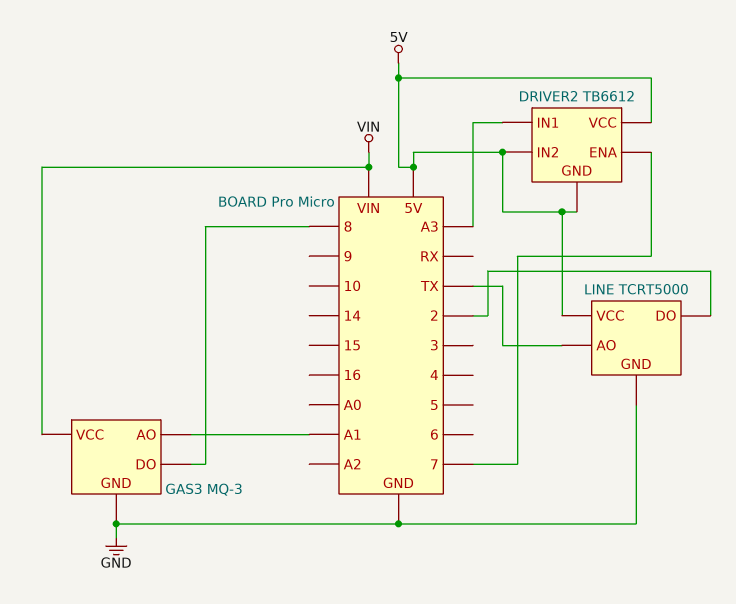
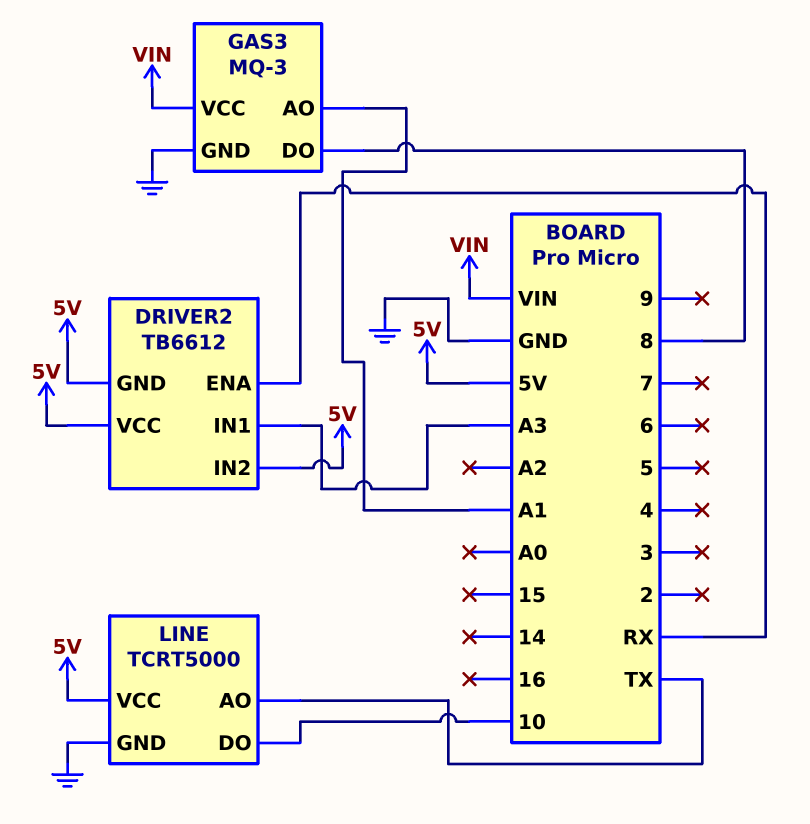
DRIVER2 pin ENA: 7 -> RX
LINE pin DO: 2 -> 10

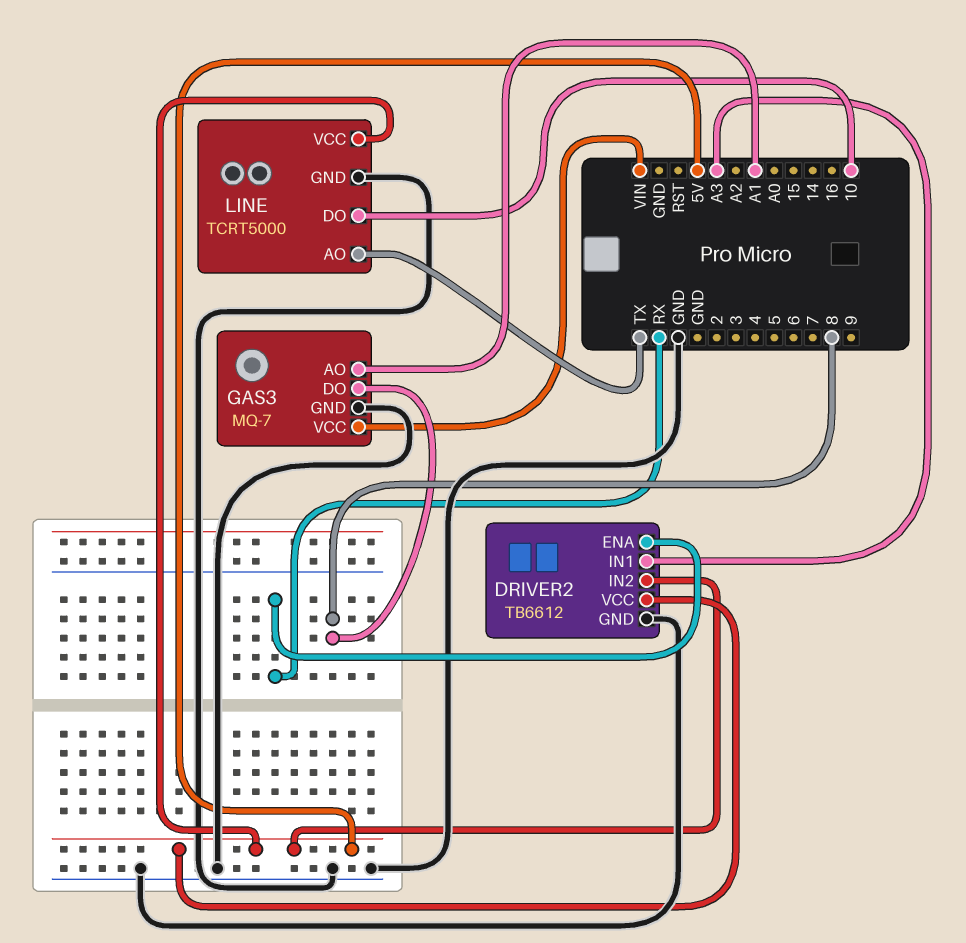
DRIVER2 pin GND: 5V -> GND
GAS3: MQ-3 -> MQ-7

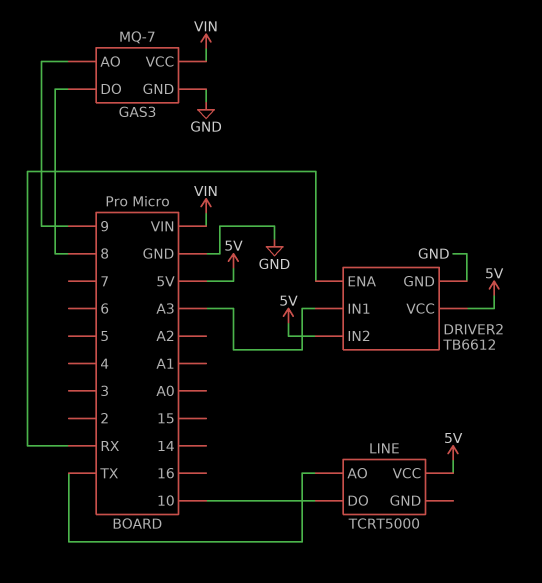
GAS3 pin AO: A1 -> 9
LINE pin GND: GND -> none

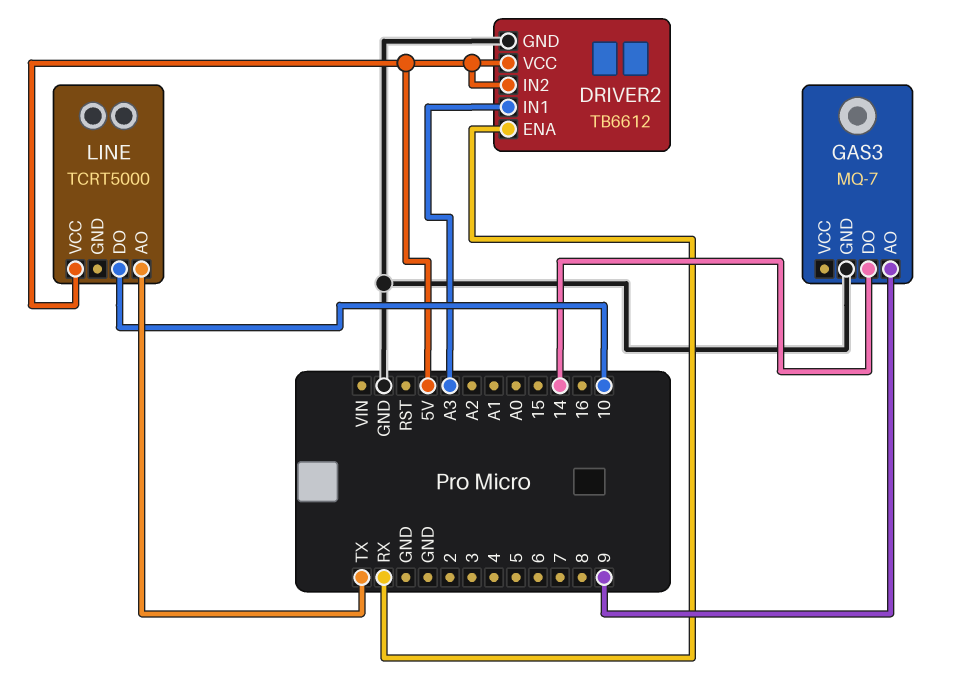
GAS3 pin DO: 8 -> 14
GAS3 pin VCC: VIN -> none

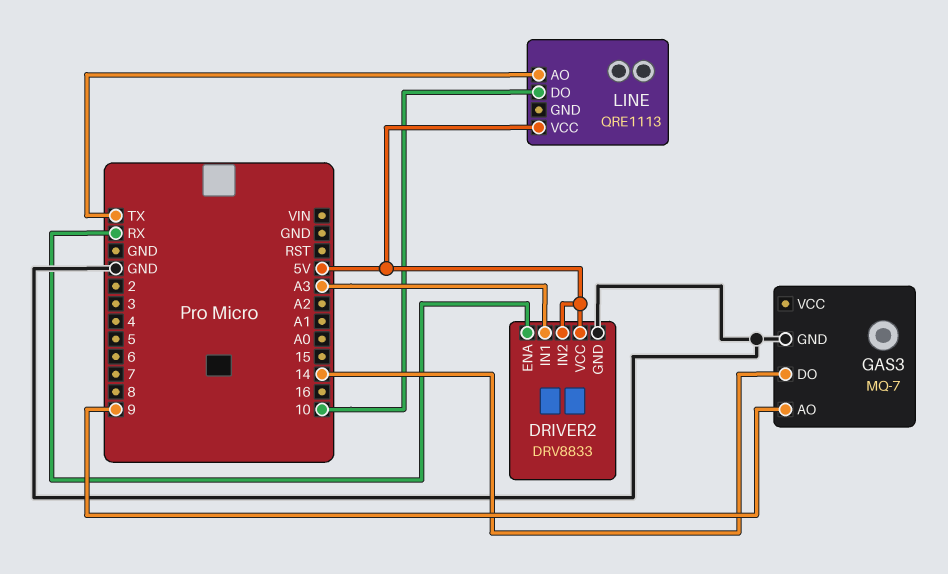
DRIVER2: TB6612 -> DRV8833
LINE: TCRT5000 -> QRE1113

